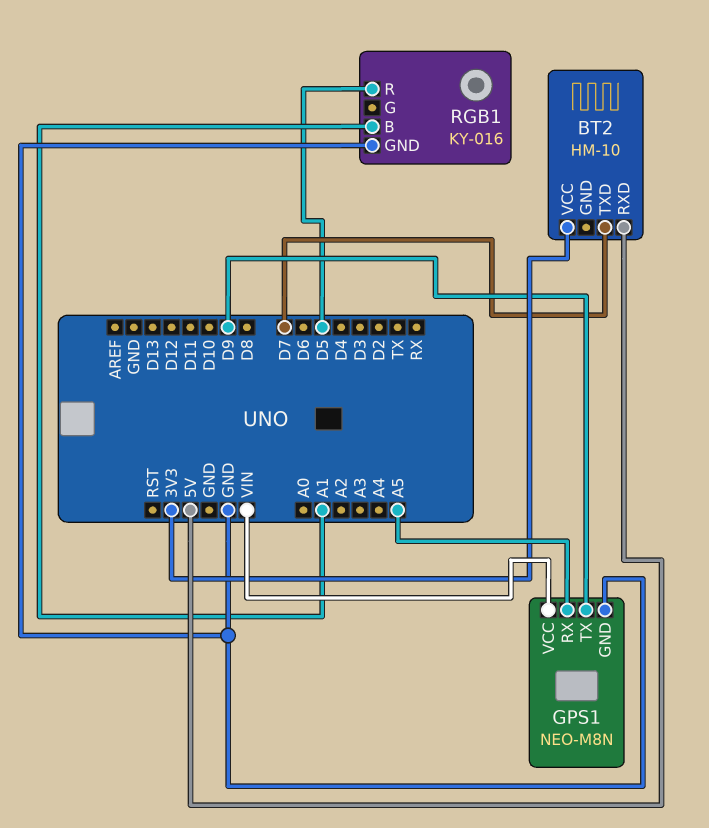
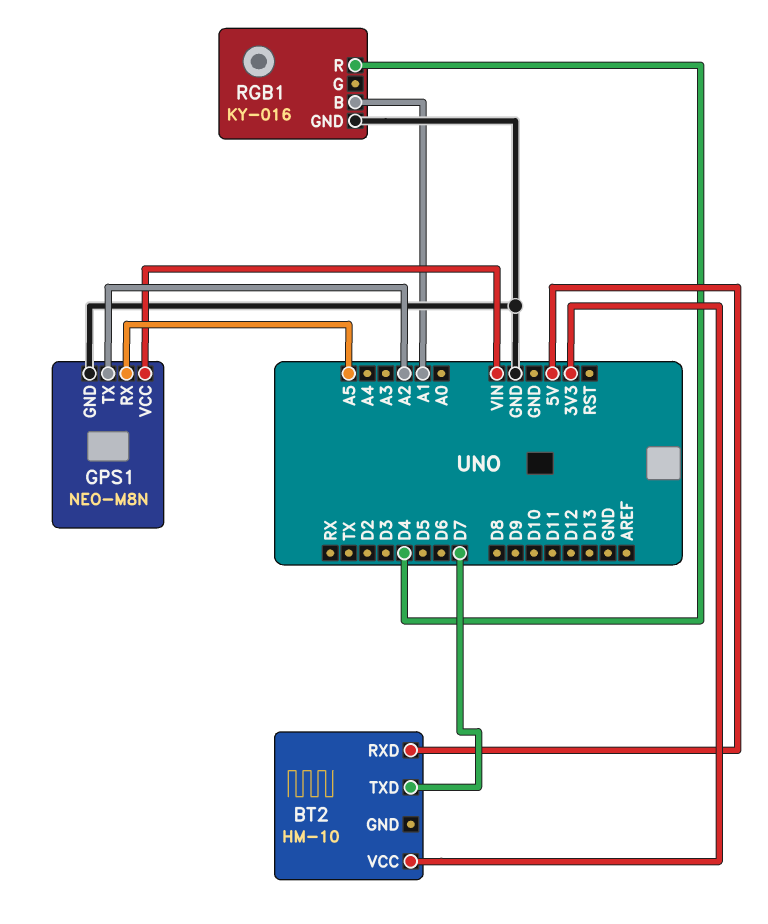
GPS1 pin TX: D9 -> A2
RGB1 pin R: D5 -> D4

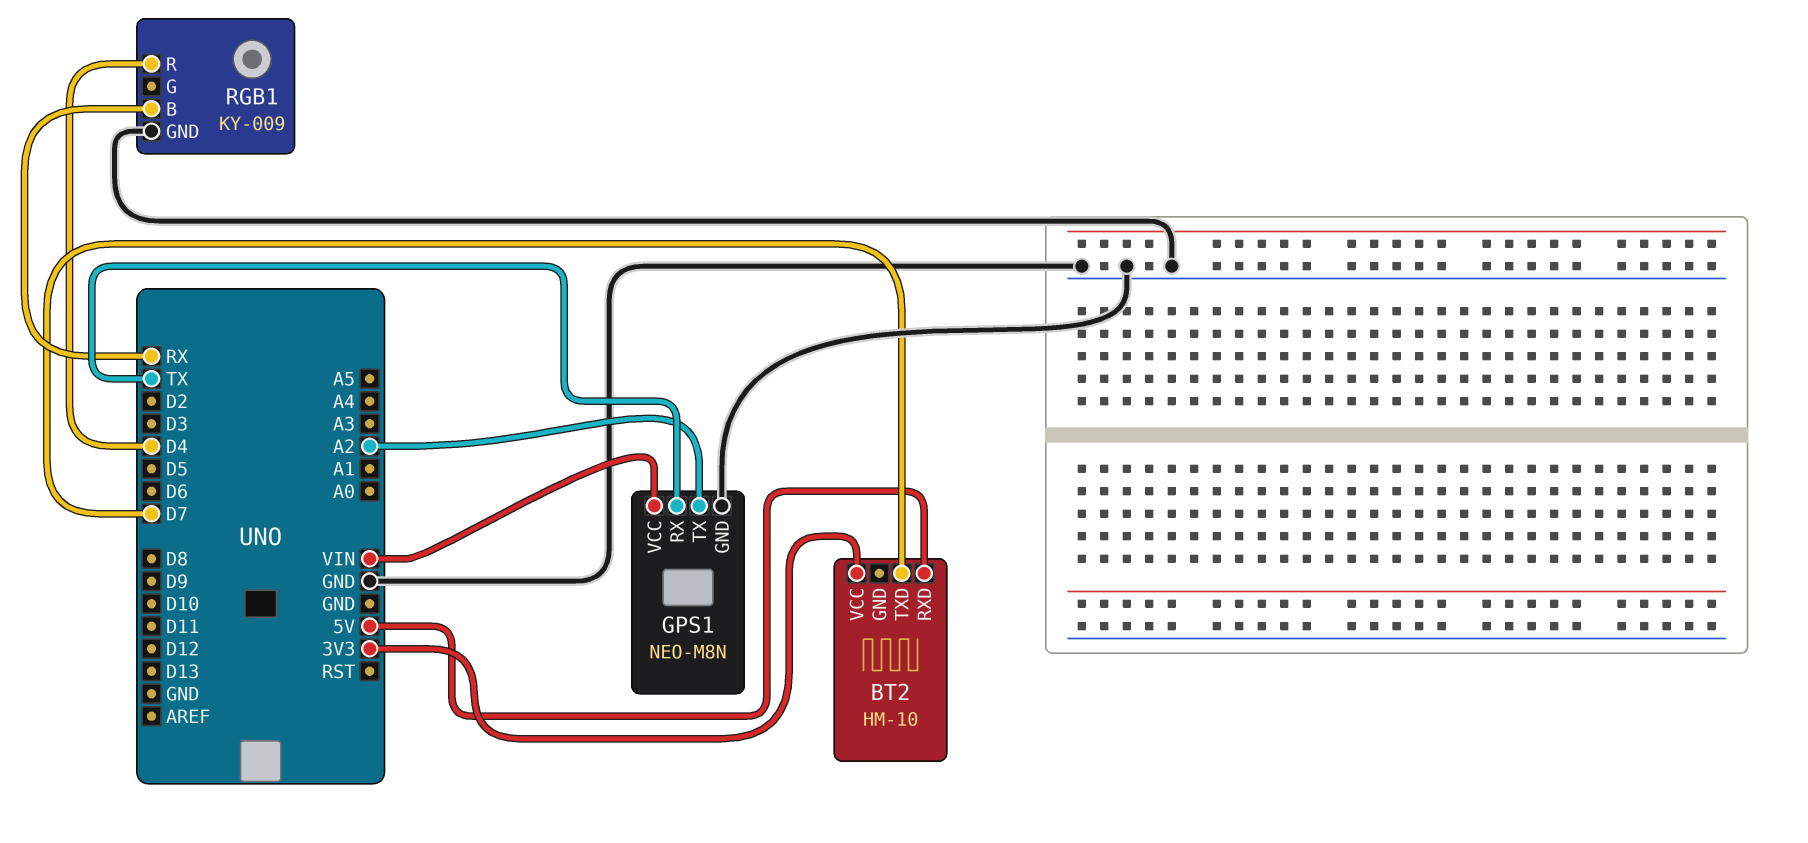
GPS1 pin RX: A5 -> TX
RGB1: KY-016 -> KY-009
RGB1 pin B: A1 -> RX

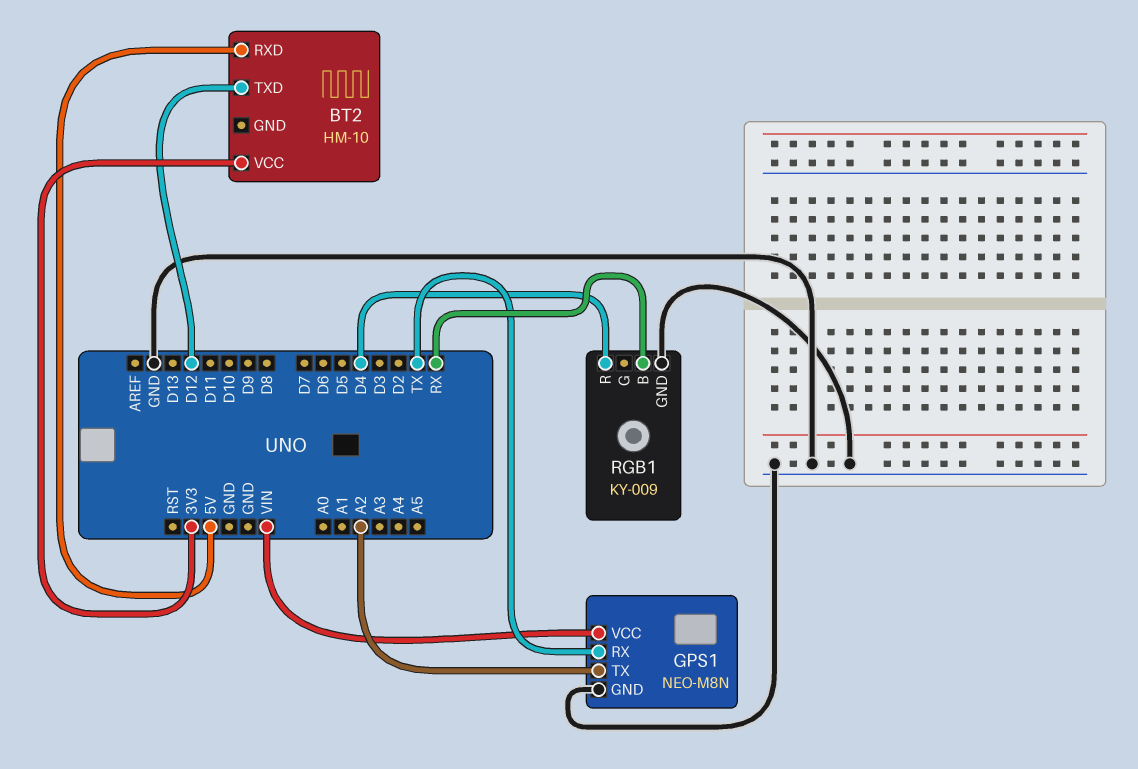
BT2 pin TXD: D7 -> D12

